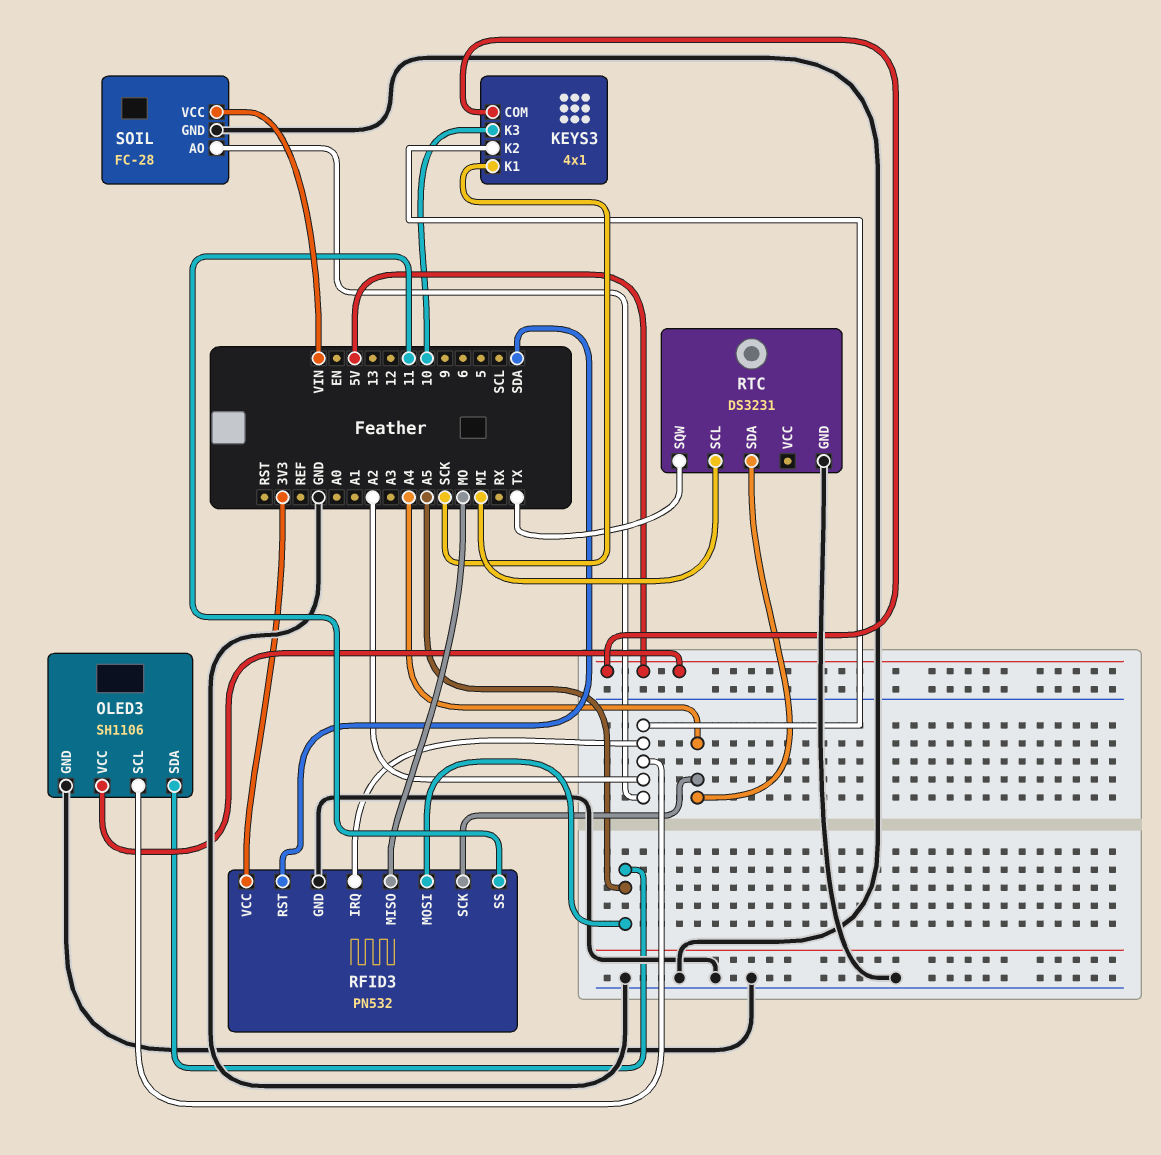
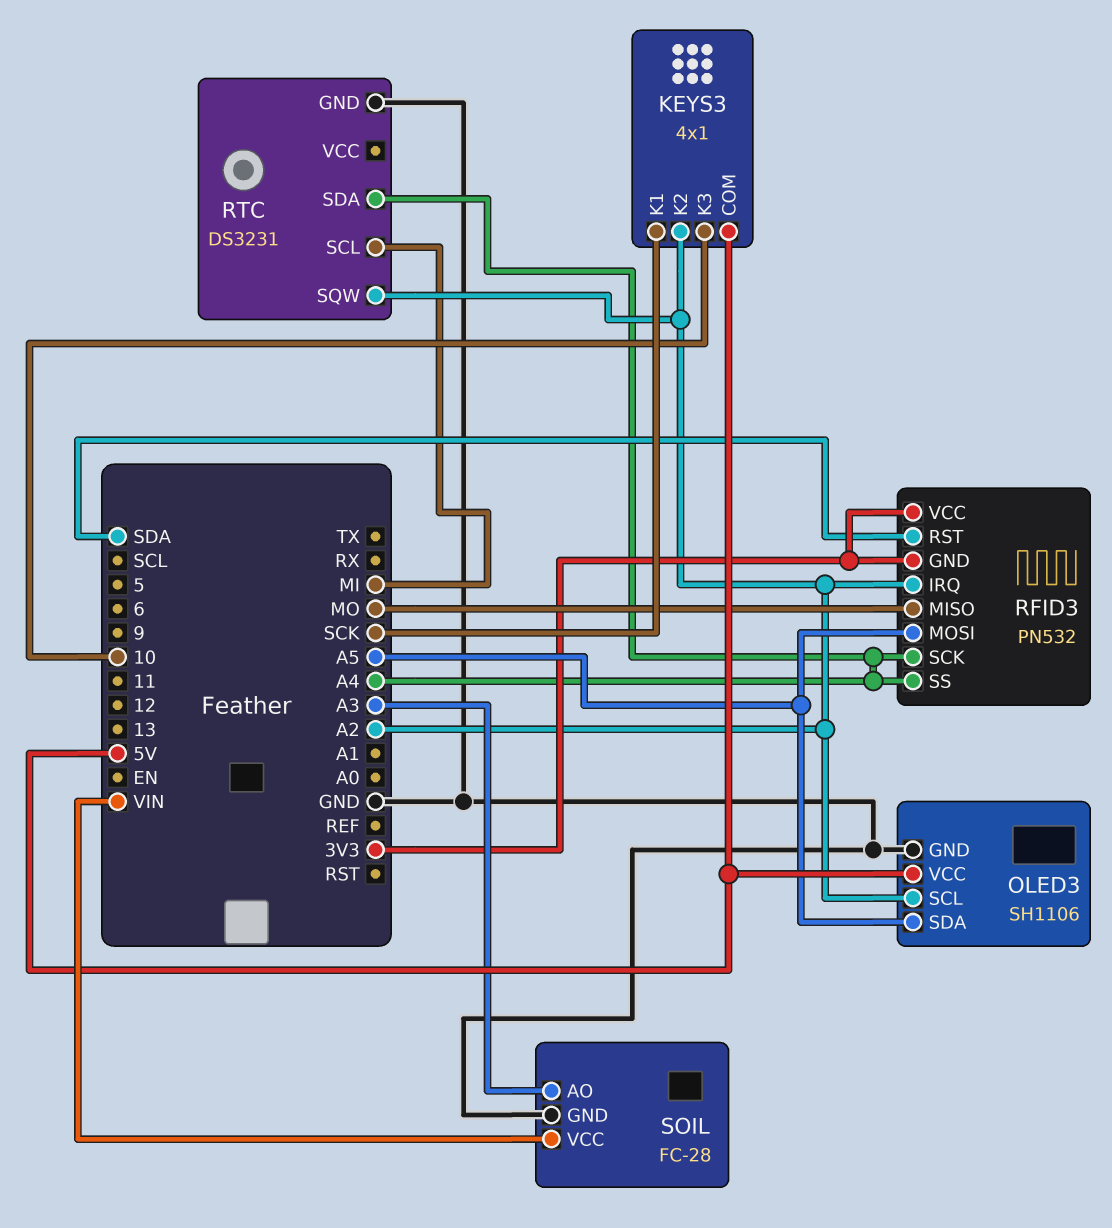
RFID3 pin GND: GND -> 3V3
RFID3 pin SS: 11 -> A4
RTC pin SQW: TX -> A2
SOIL pin AO: A2 -> A3

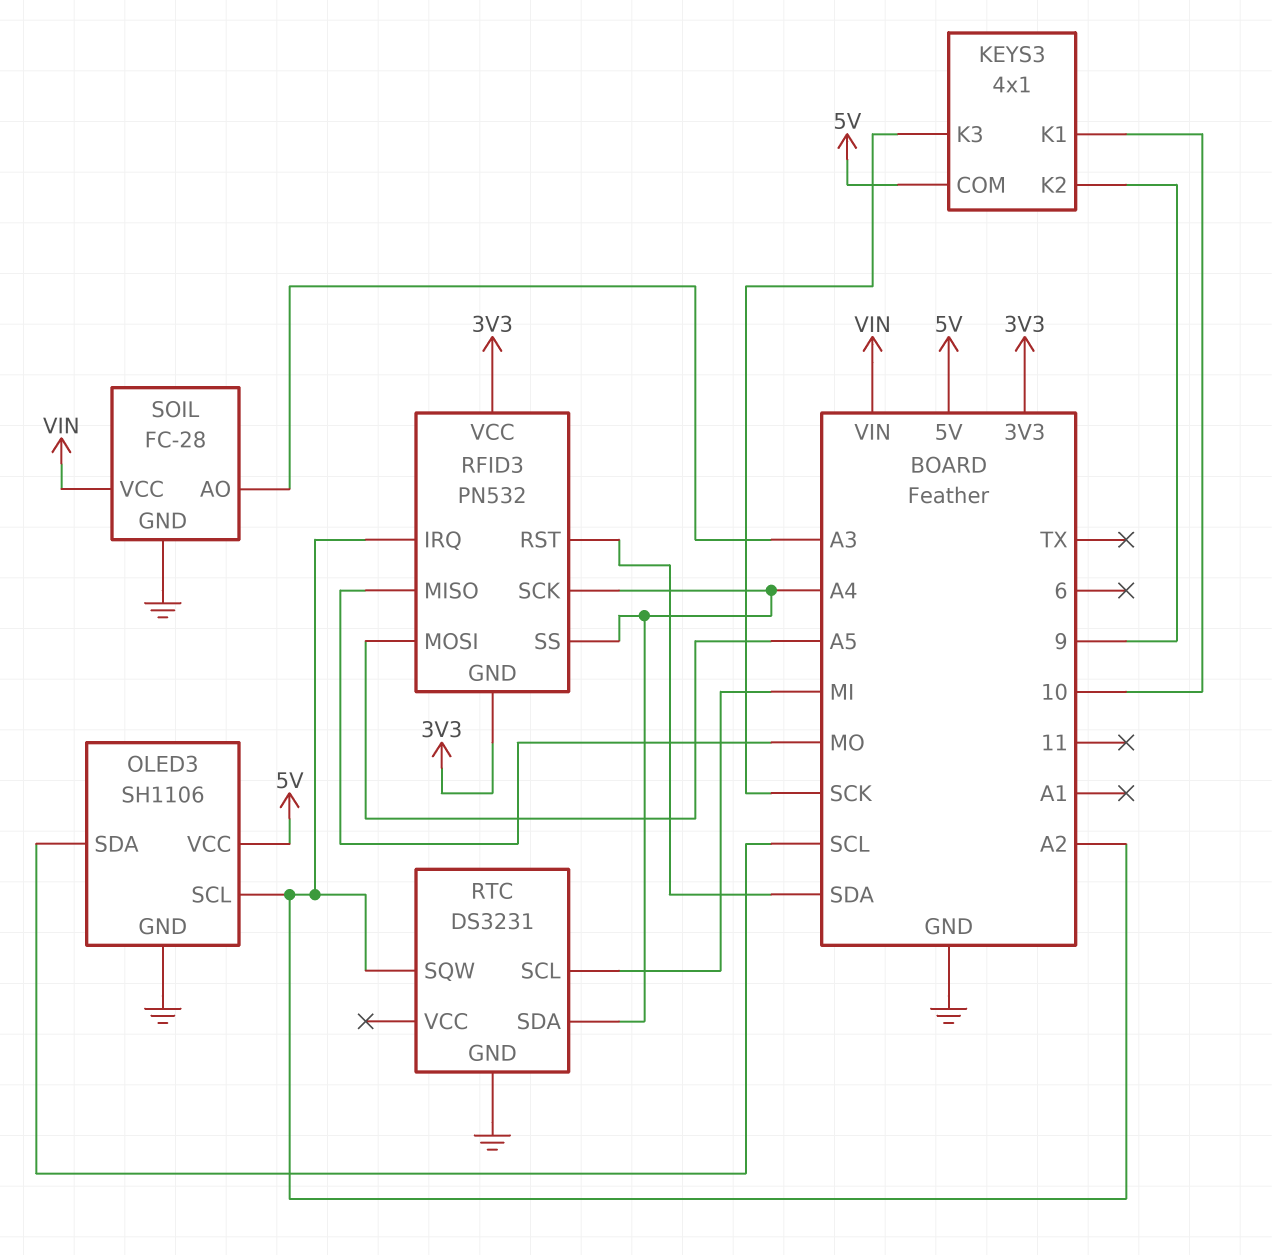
KEYS3 pin K1: SCK -> 10
KEYS3 pin K2: A2 -> 9
KEYS3 pin K3: 10 -> SCK
OLED3 pin SDA: A5 -> SCL

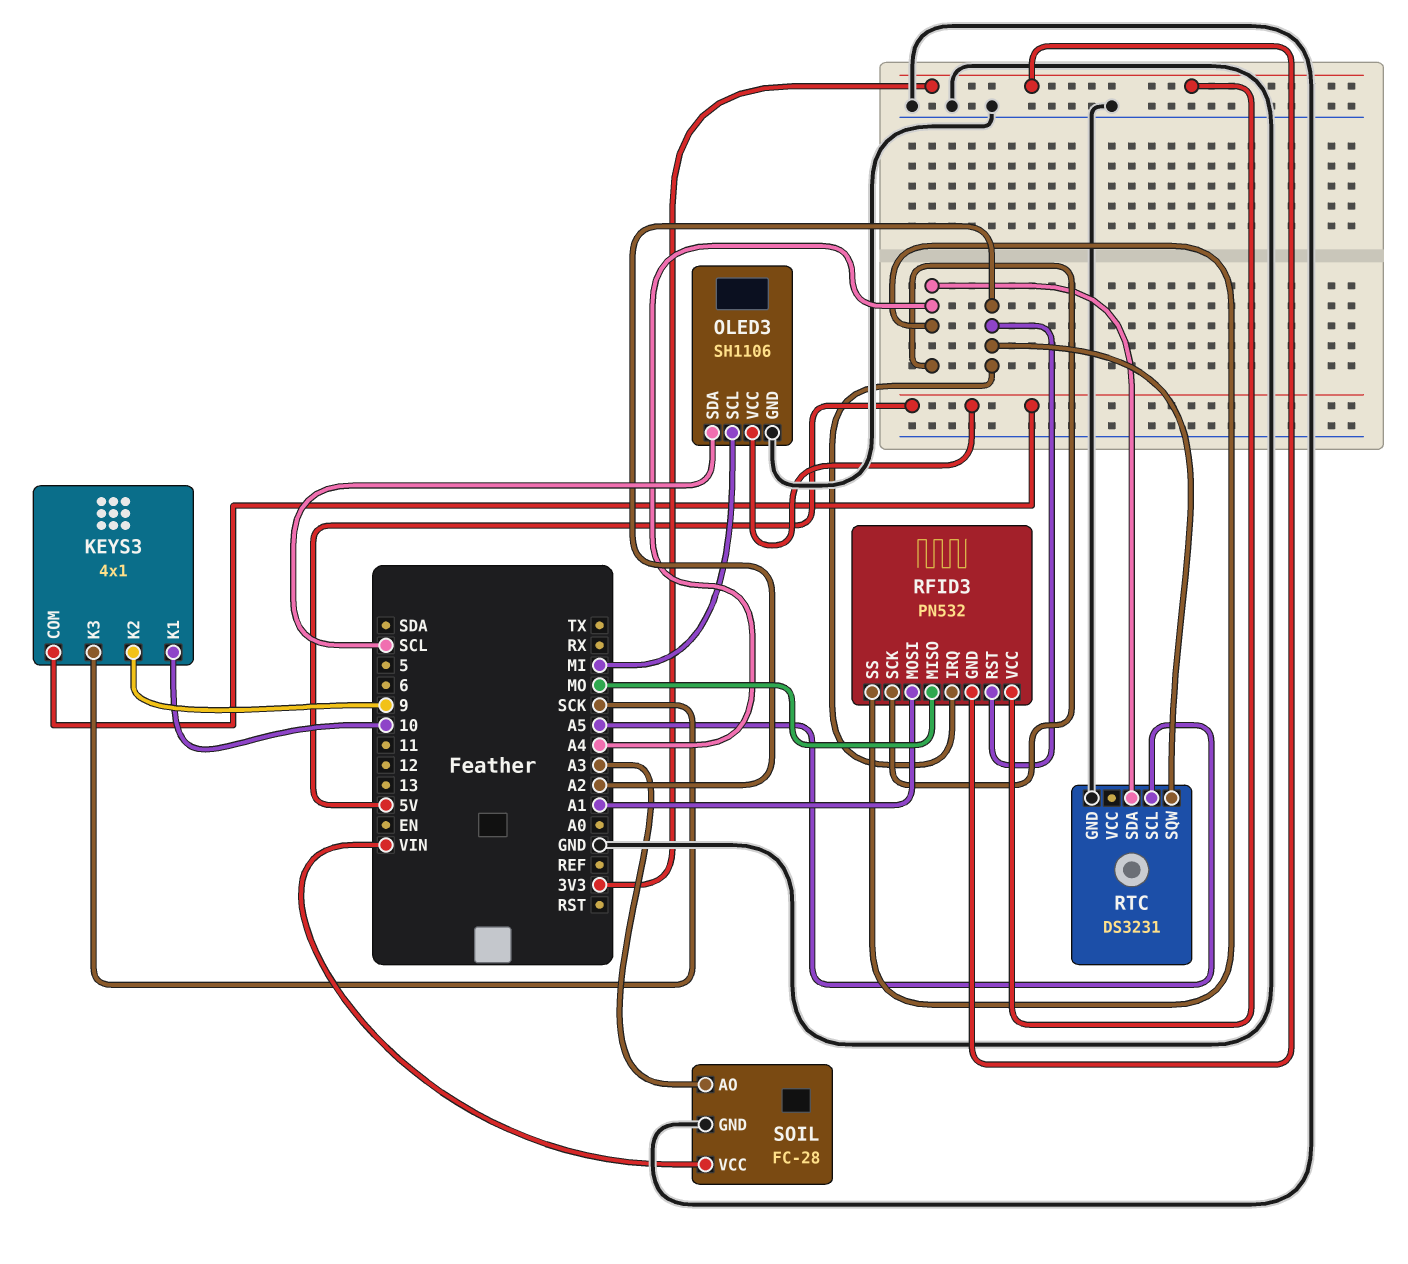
OLED3 pin SCL: A2 -> MI
RFID3 pin MOSI: A5 -> A1
RFID3 pin RST: SDA -> A2
RTC pin SCL: MI -> A5

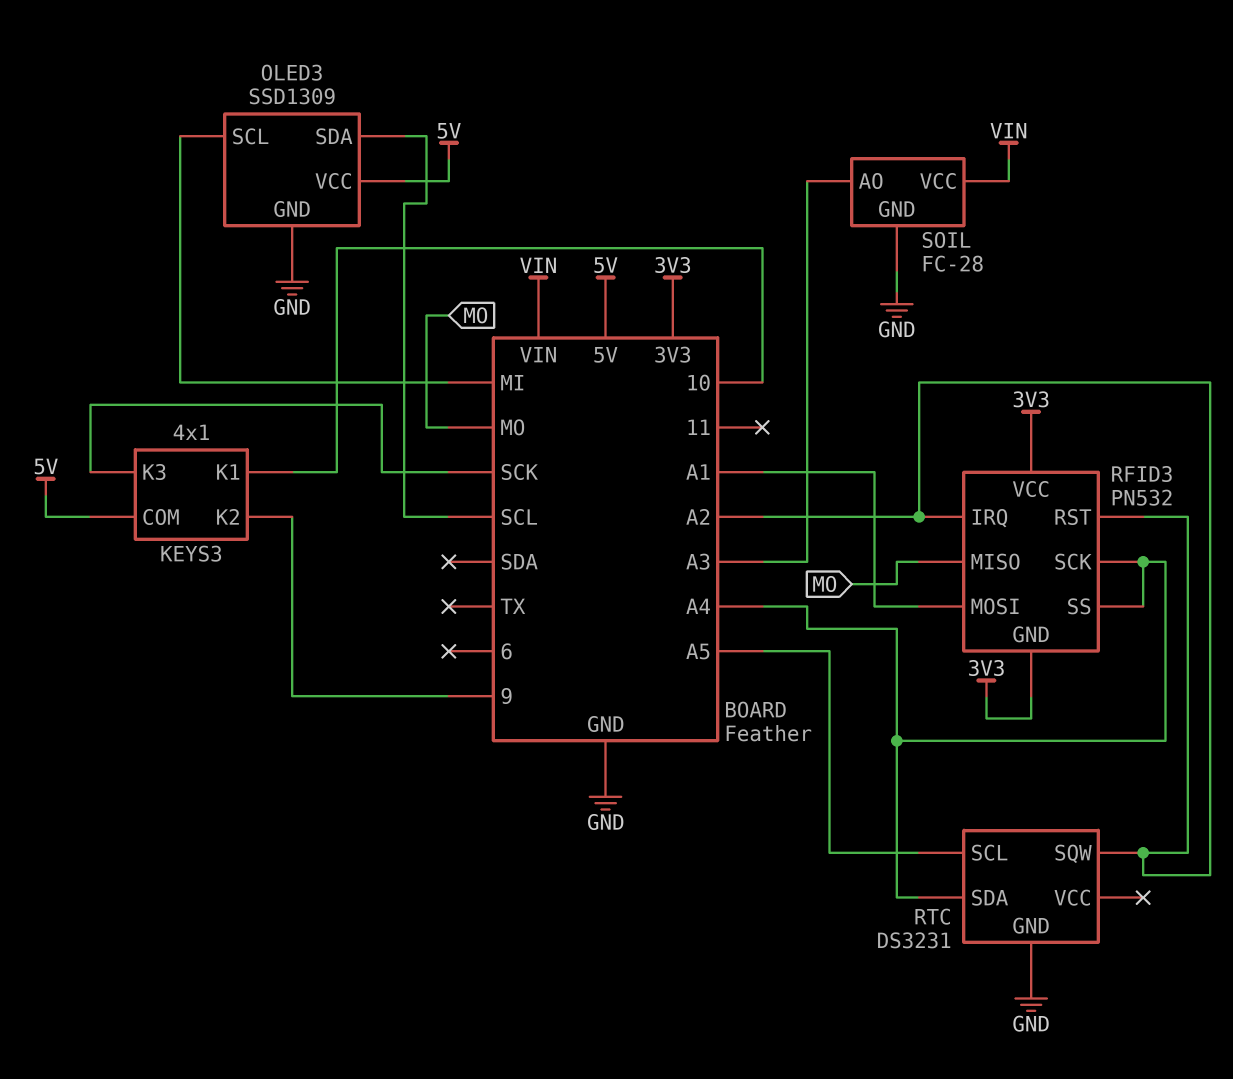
OLED3: SH1106 -> SSD1309

